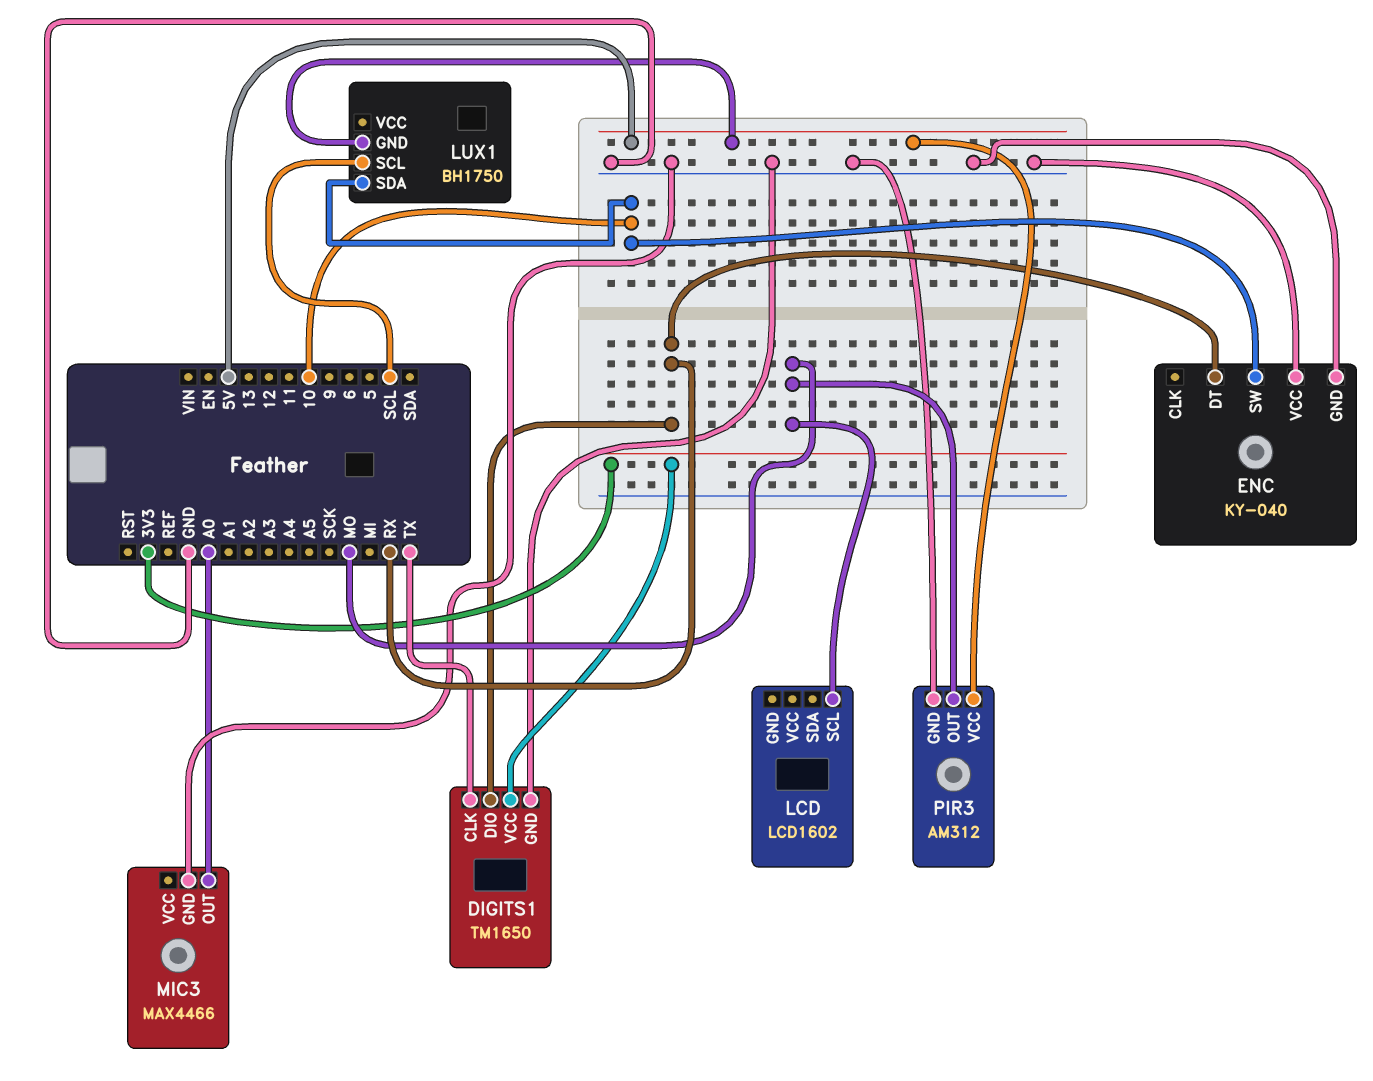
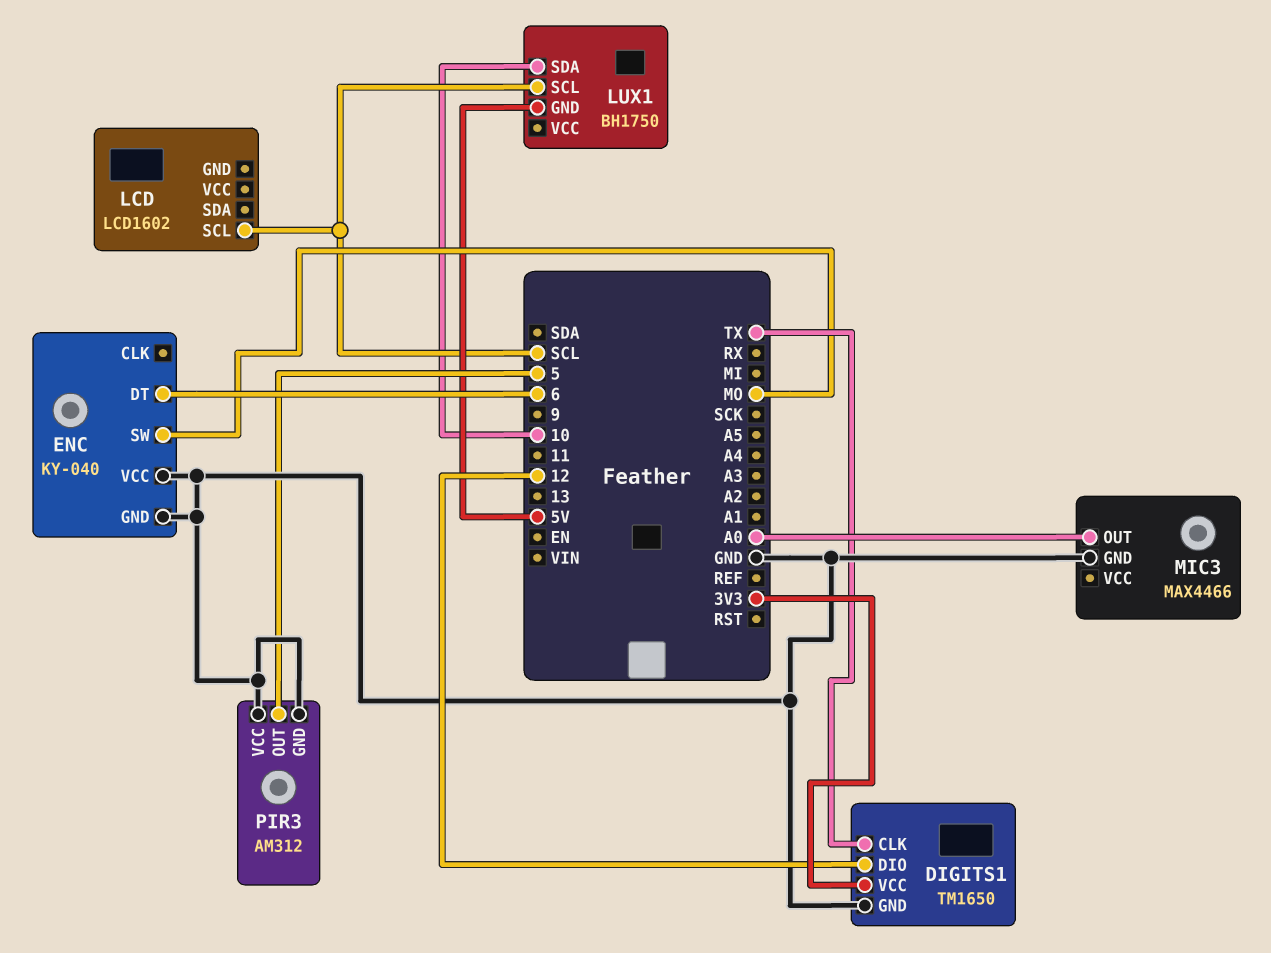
DIGITS1 pin DIO: RX -> 12
ENC pin DT: RX -> 6
ENC pin SW: 10 -> MO
LCD pin SCL: MO -> SCL
PIR3 pin OUT: MO -> 5
PIR3 pin VCC: 5V -> GND

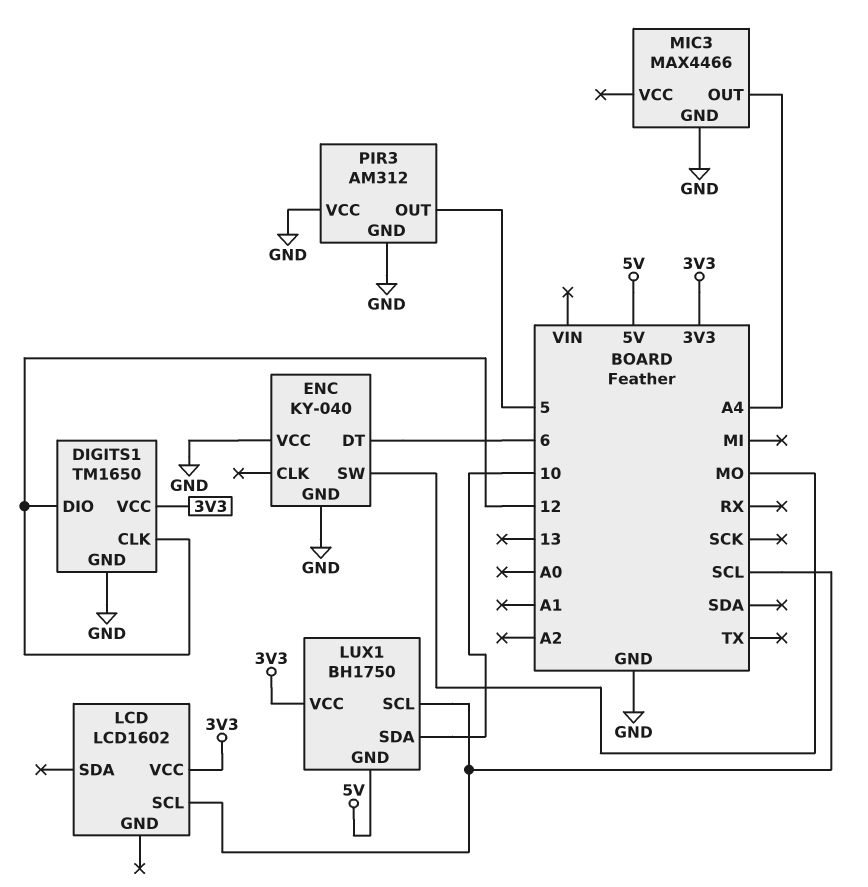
DIGITS1 pin CLK: TX -> 12
LCD pin VCC: none -> 3V3
LUX1 pin VCC: none -> 3V3
MIC3 pin OUT: A0 -> A4

